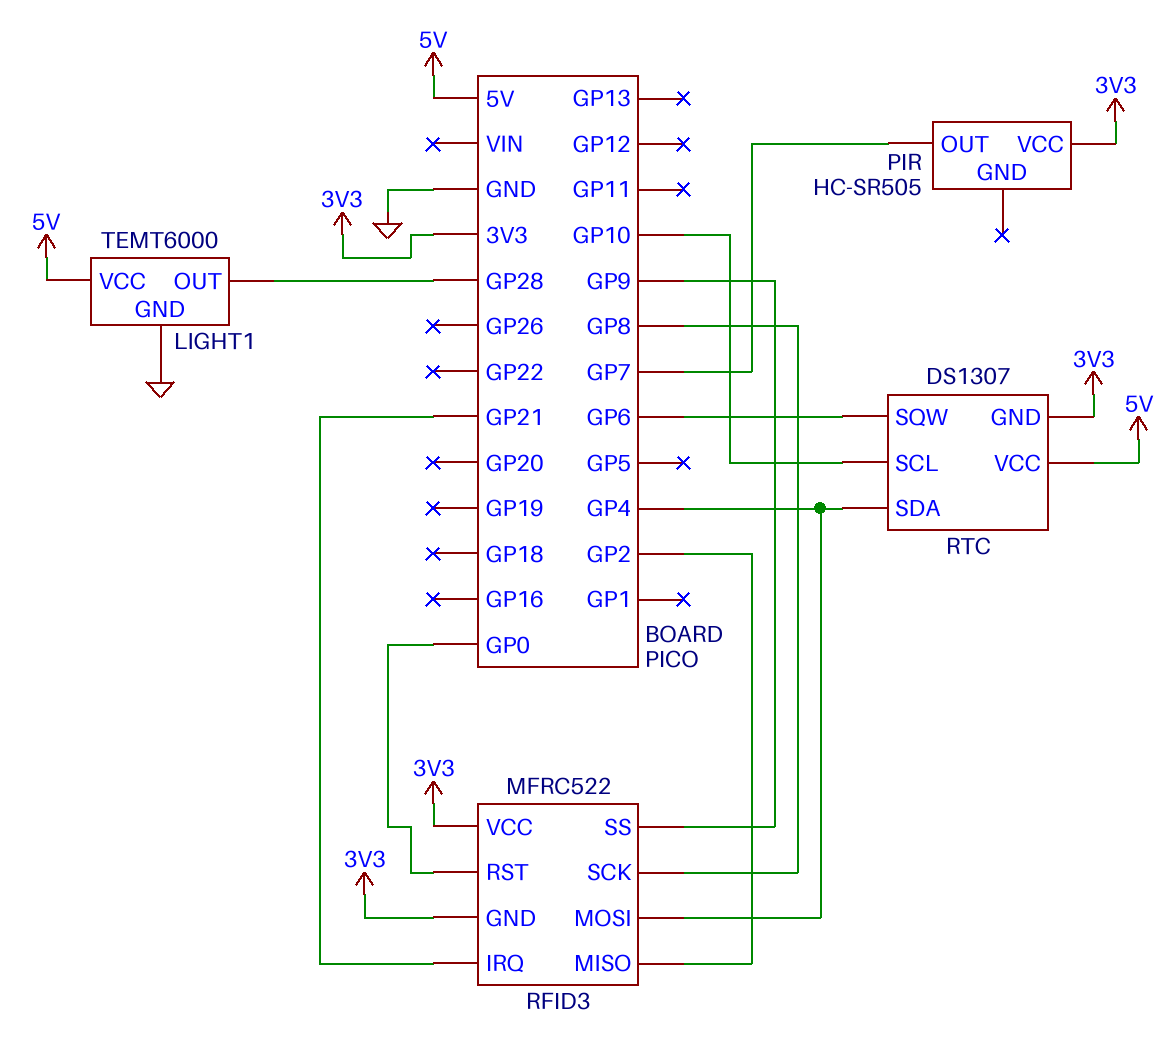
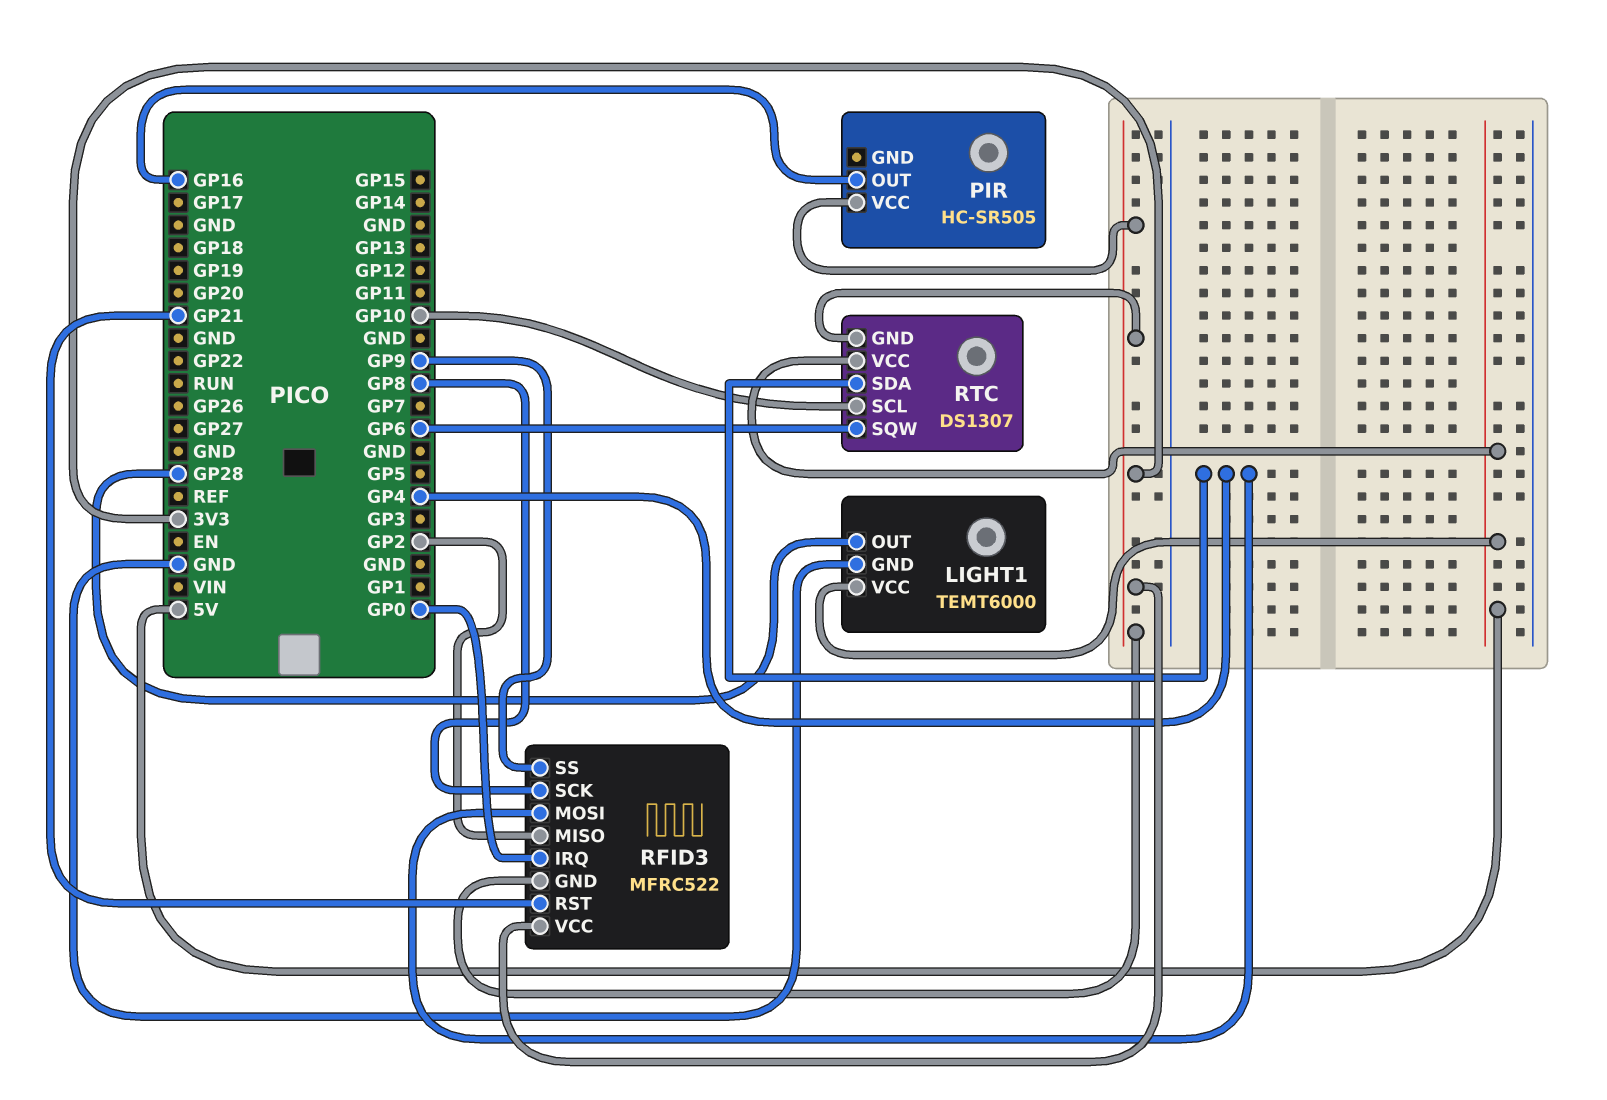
PIR pin OUT: GP7 -> GP16
RFID3 pin IRQ: GP21 -> GP0
RFID3 pin RST: GP0 -> GP21

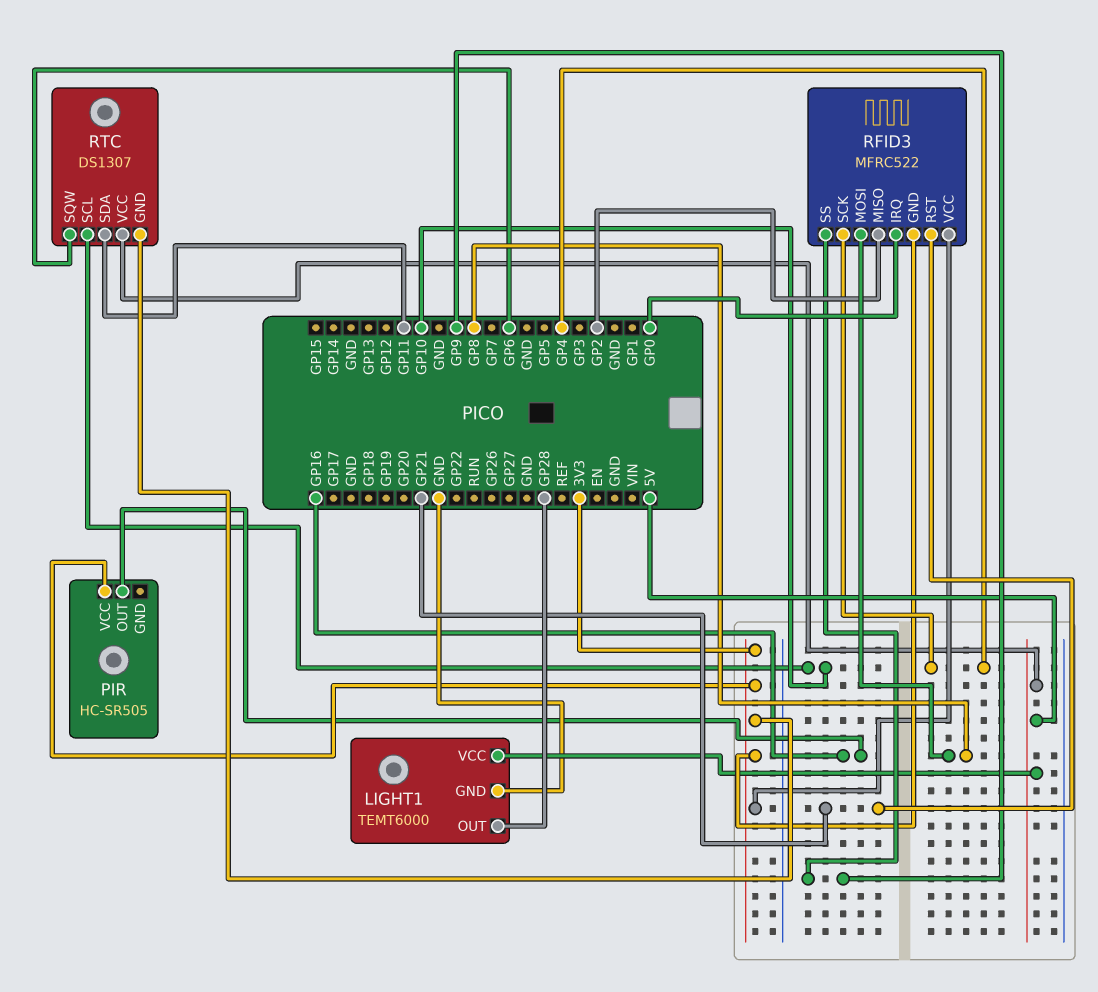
RFID3 pin MOSI: GP4 -> GP8
RFID3 pin SCK: GP8 -> GP4
RTC pin SDA: GP4 -> GP11

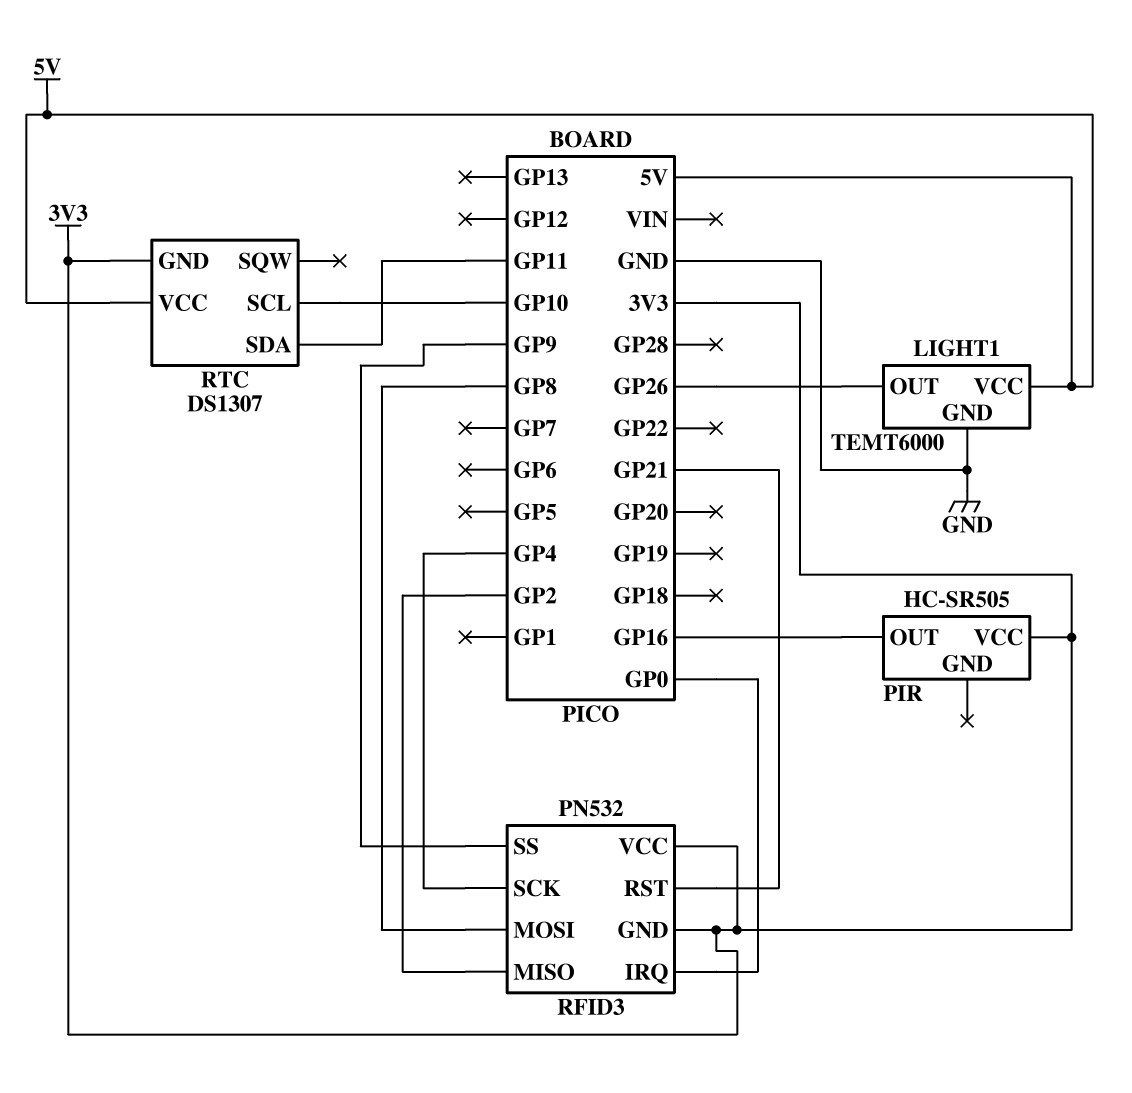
LIGHT1 pin OUT: GP28 -> GP26
RFID3: MFRC522 -> PN532
RTC pin SQW: GP6 -> none

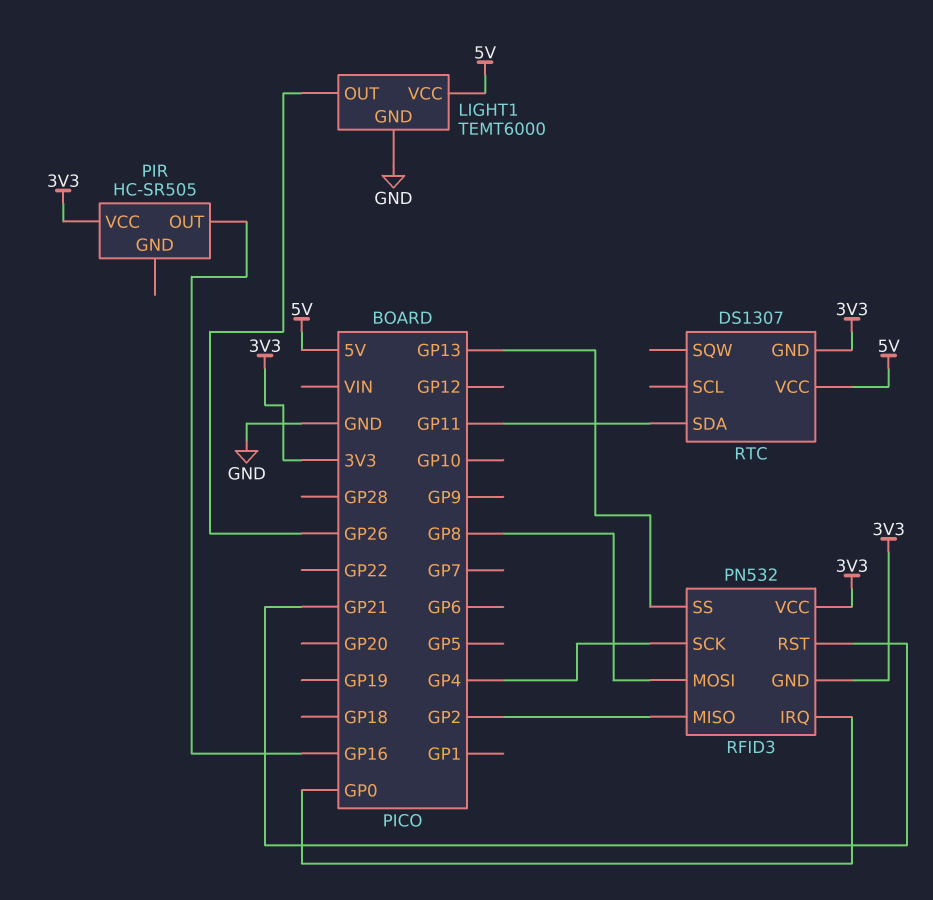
RFID3 pin SS: GP9 -> GP13
RTC pin SCL: GP10 -> none

